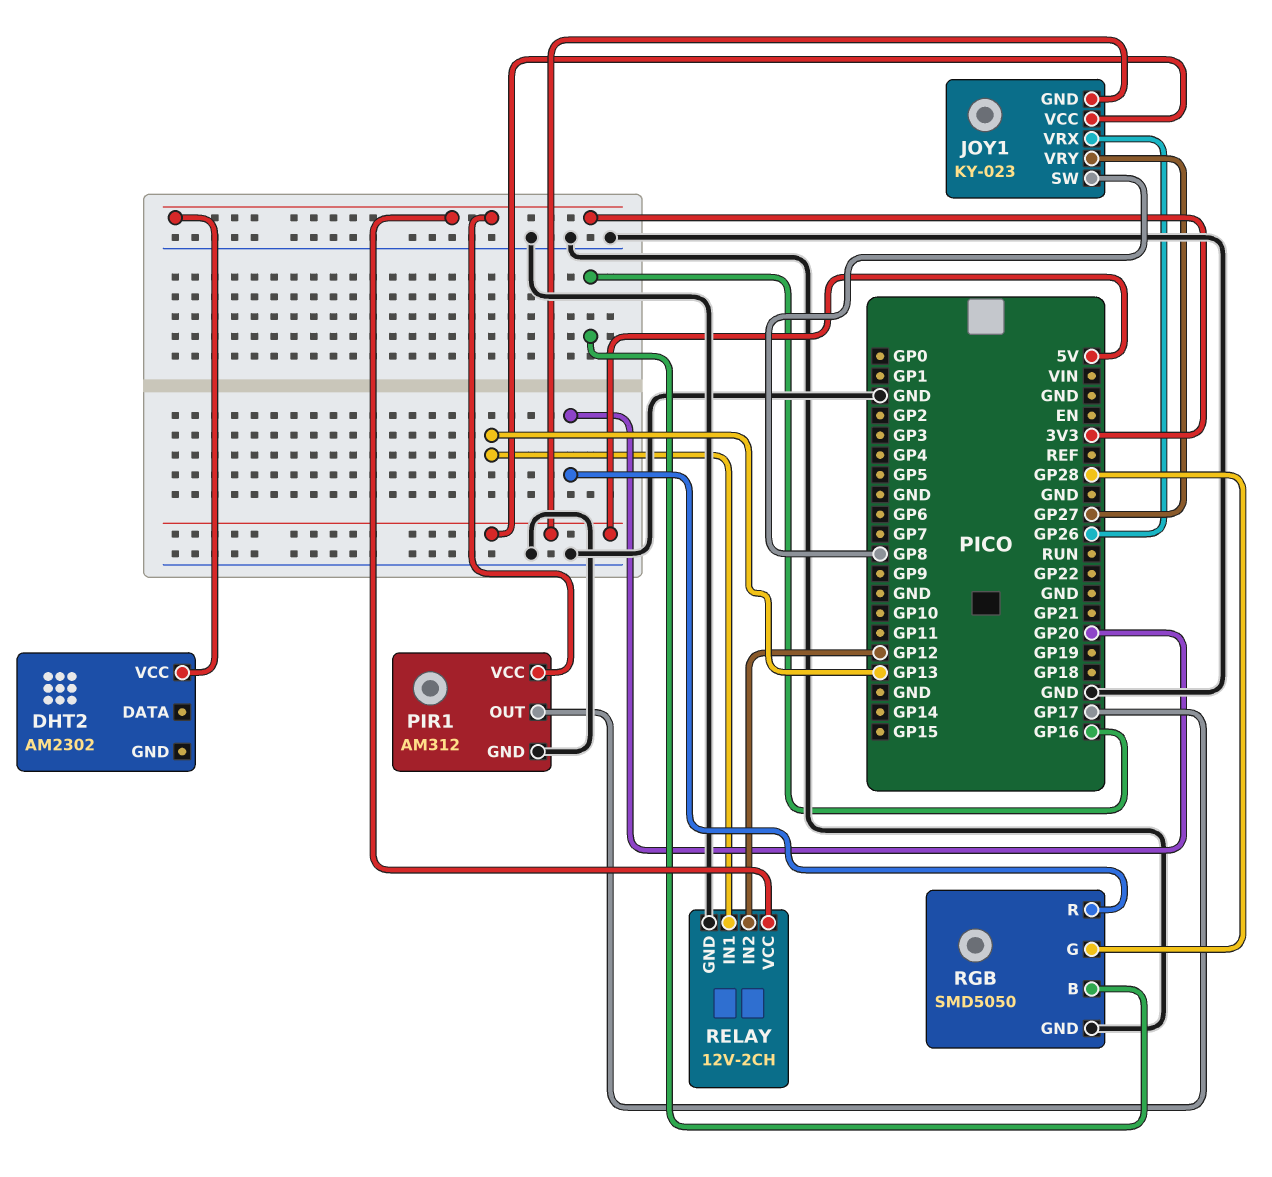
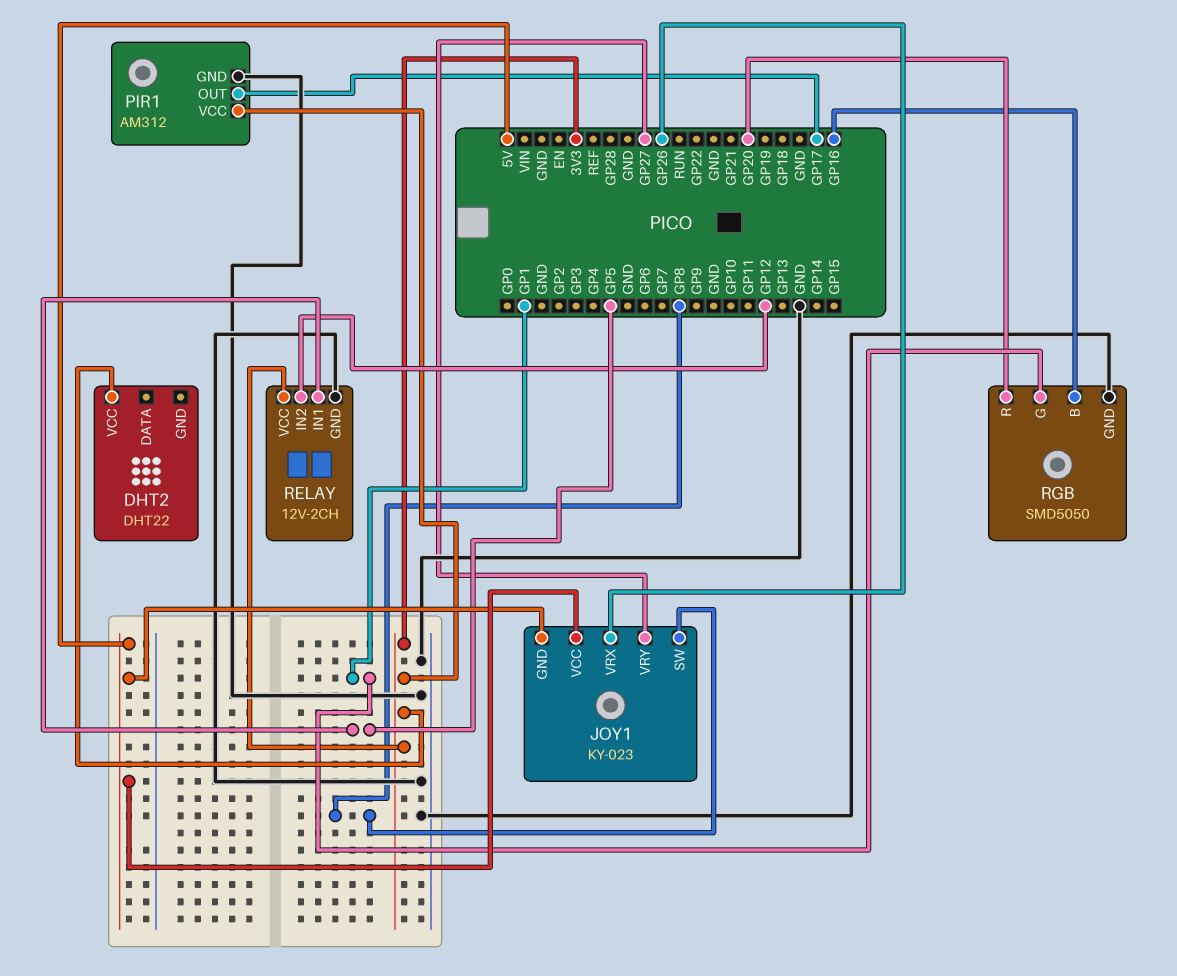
DHT2: AM2302 -> DHT22
RELAY pin IN1: GP13 -> GP5
RGB pin G: GP28 -> GP1

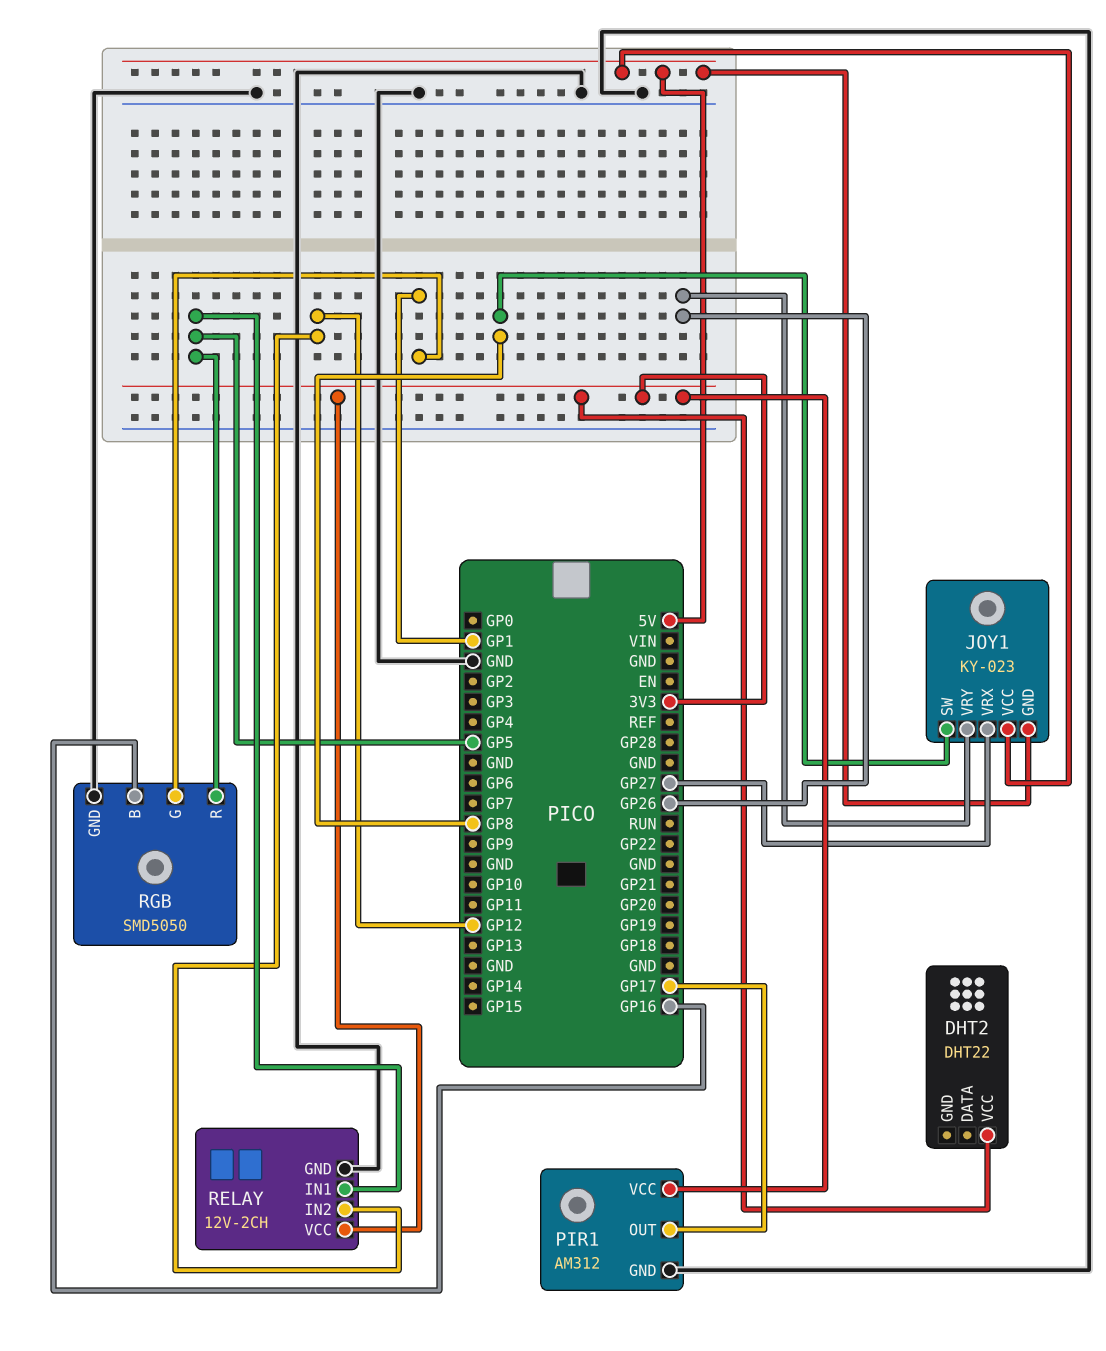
JOY1 pin VRX: GP26 -> GP27
JOY1 pin VRY: GP27 -> GP26
RGB pin R: GP20 -> GP5

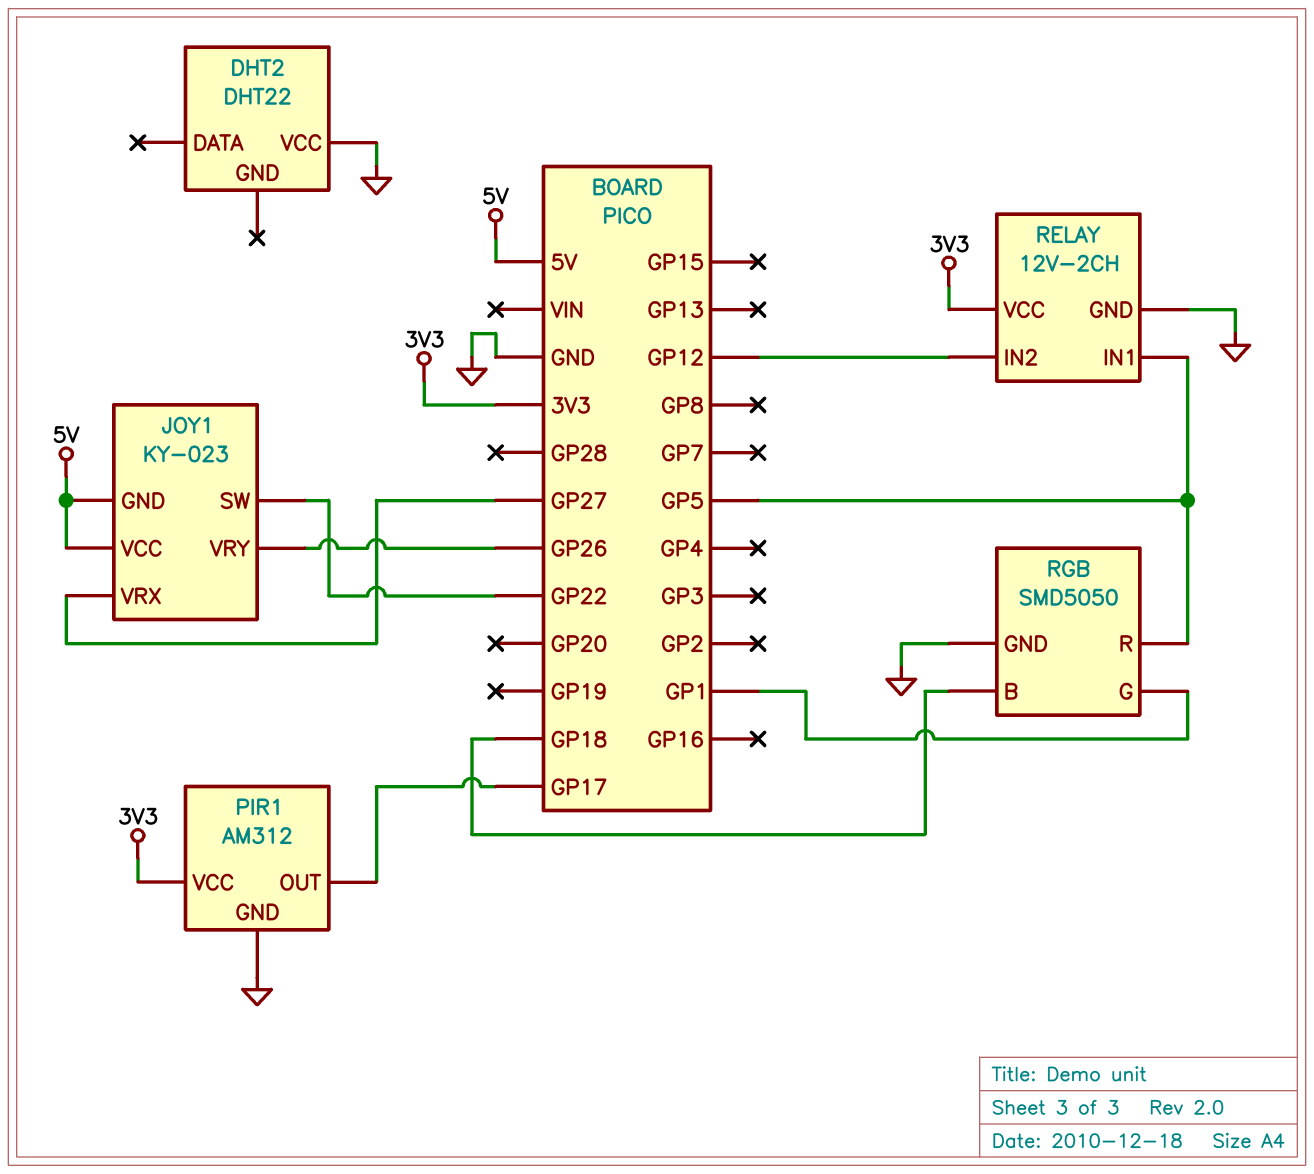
DHT2 pin VCC: 3V3 -> GND
JOY1 pin SW: GP8 -> GP22
RGB pin B: GP16 -> GP18

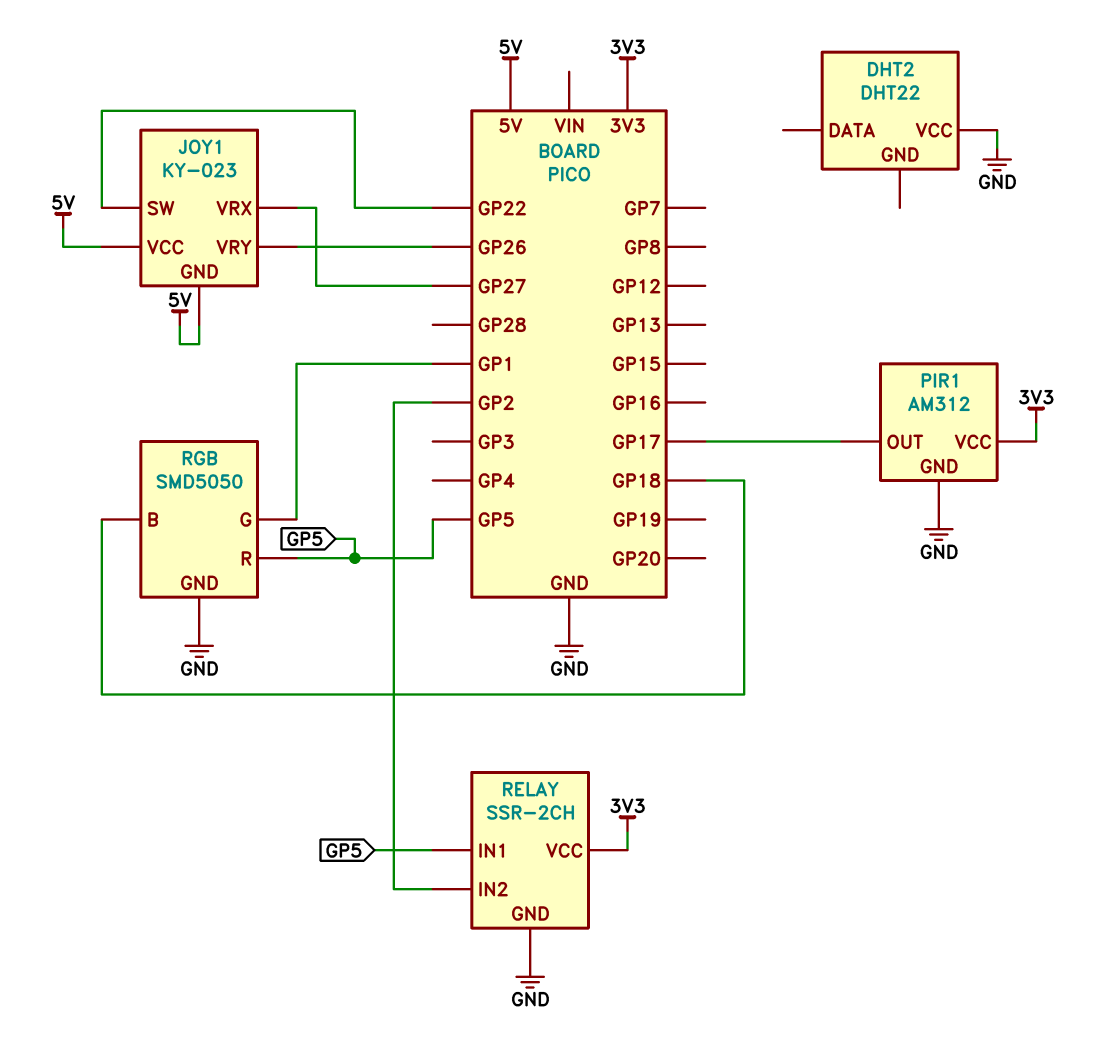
RELAY: 12V-2CH -> SSR-2CH
RELAY pin IN2: GP12 -> GP2

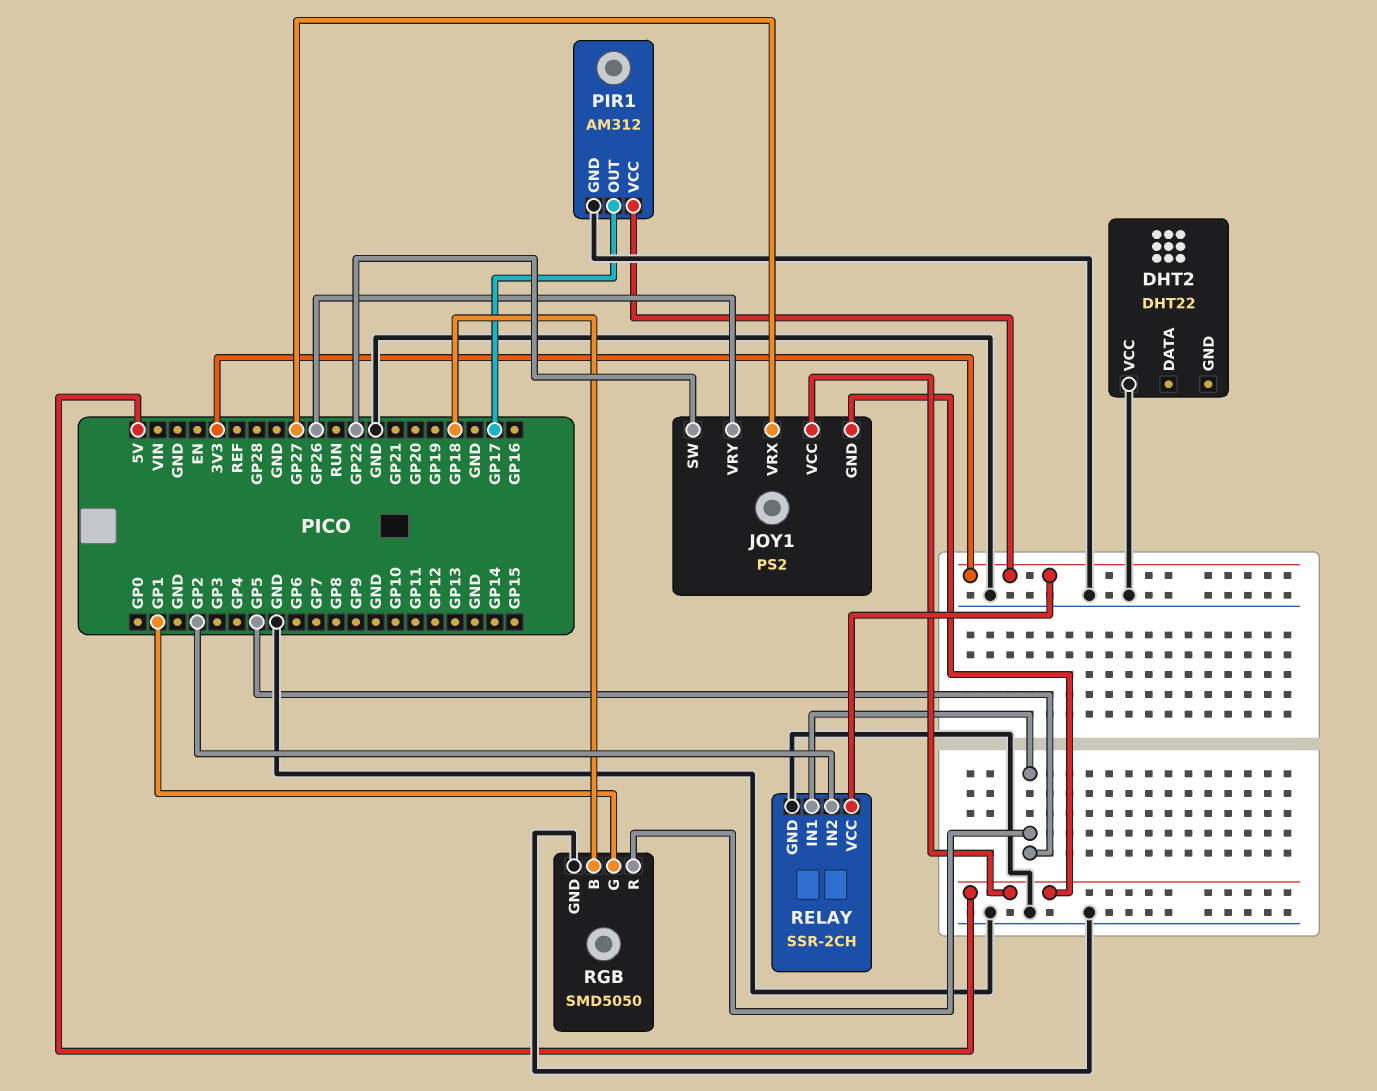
JOY1: KY-023 -> PS2

